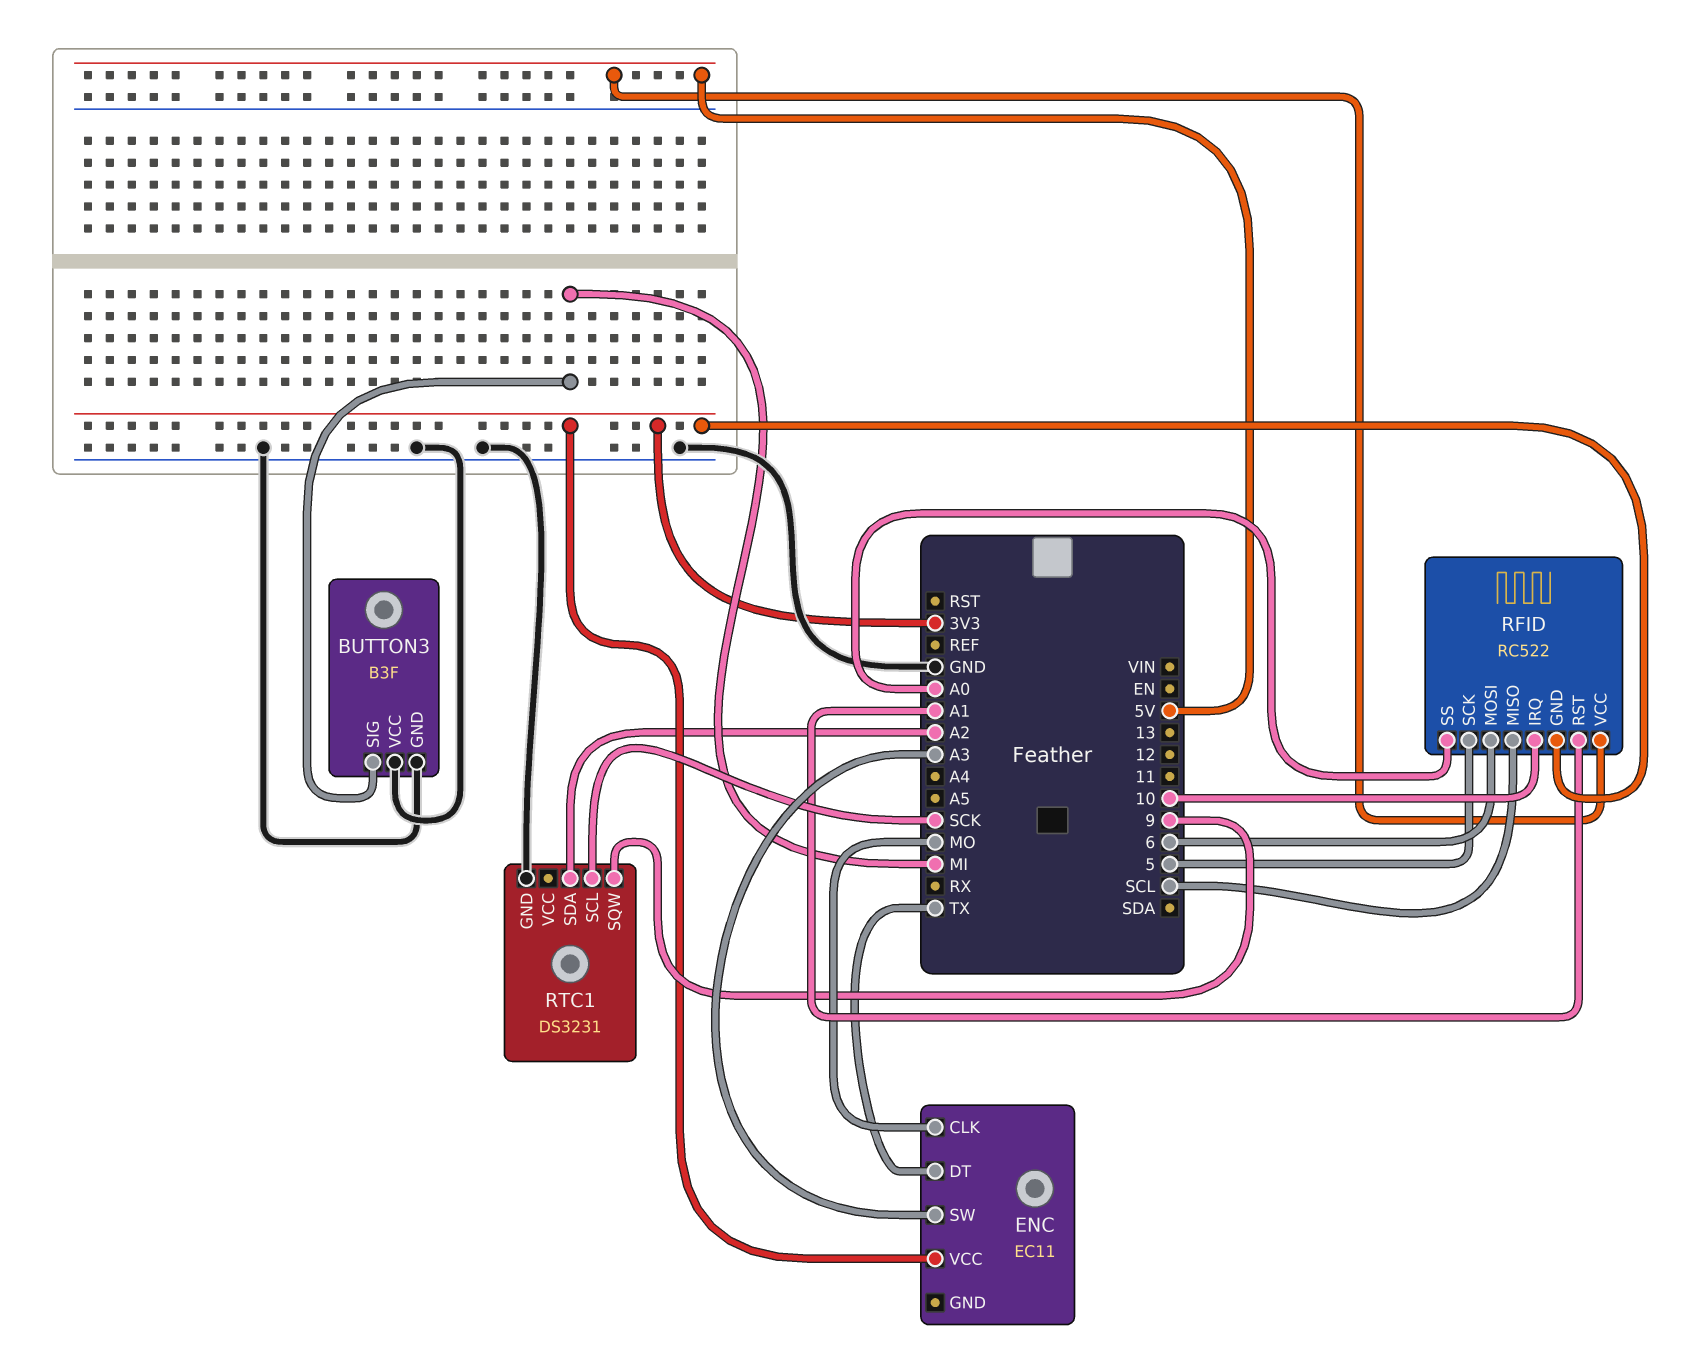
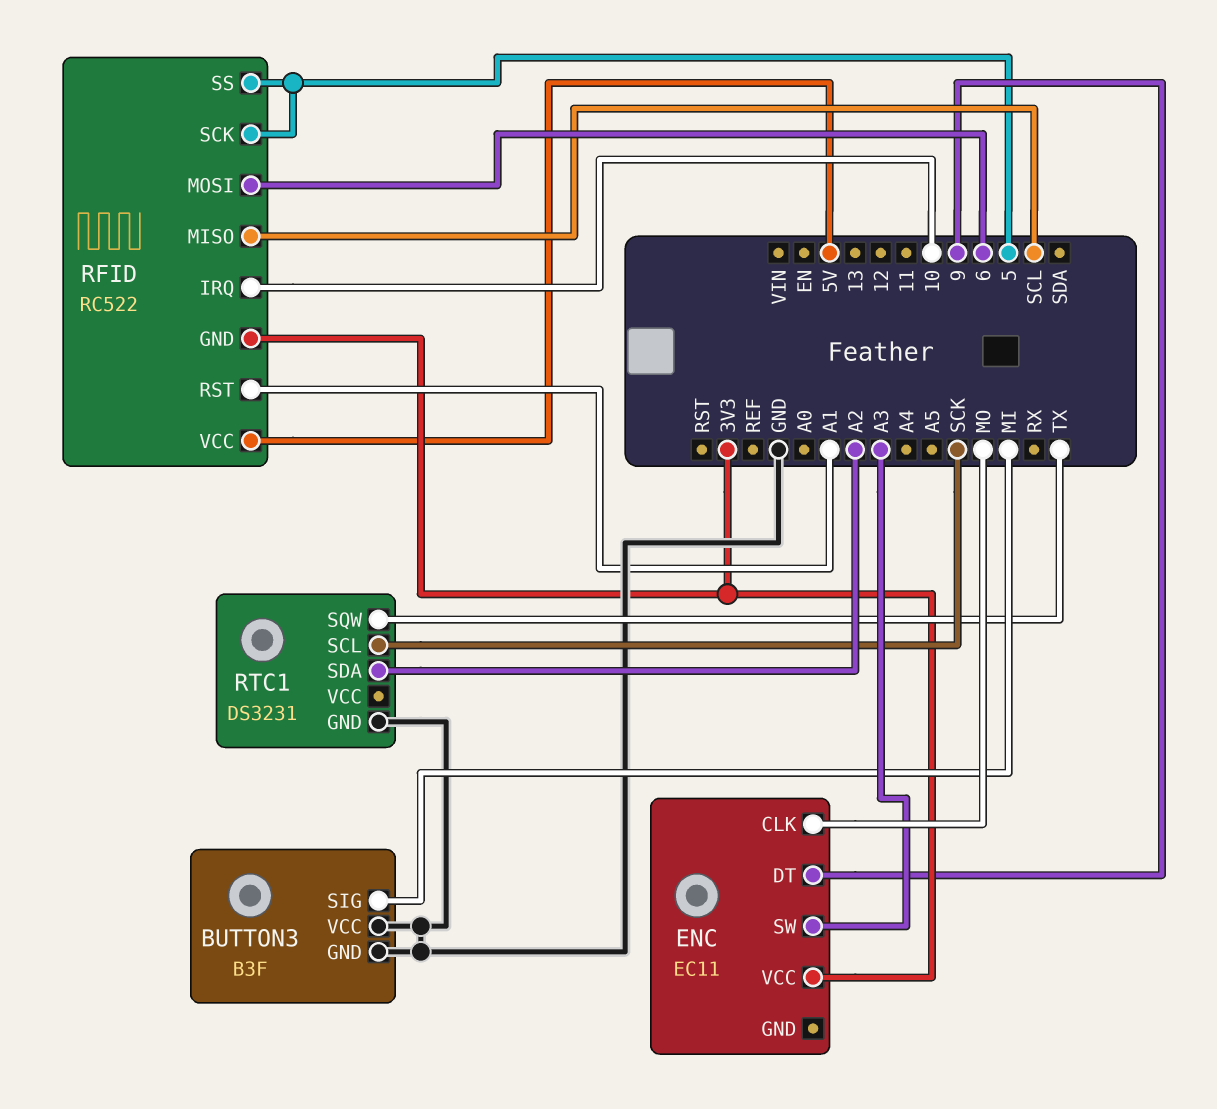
ENC pin DT: TX -> 9
RFID pin SS: A0 -> 5
RTC1 pin SQW: 9 -> TX

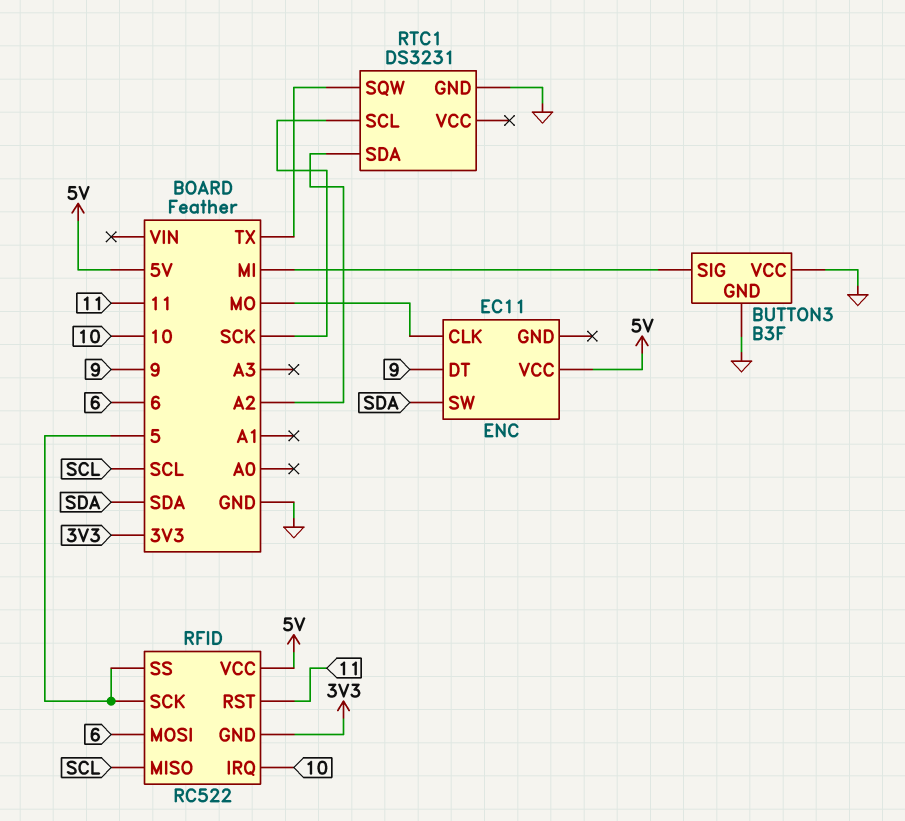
ENC pin SW: A3 -> SDA
ENC pin VCC: 3V3 -> 5V
RFID pin RST: A1 -> 11

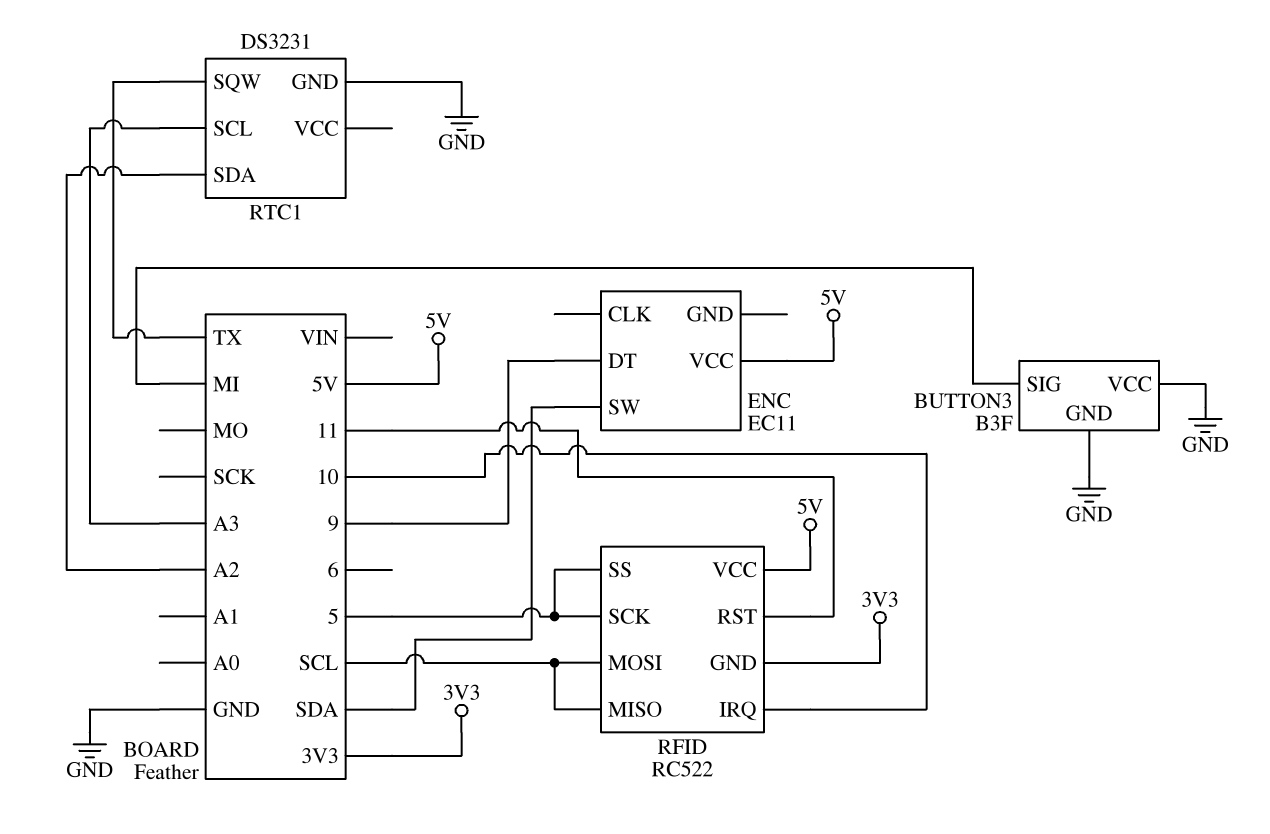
ENC pin CLK: MO -> none
RFID pin MOSI: 6 -> SCL
RTC1 pin SCL: SCK -> A3

